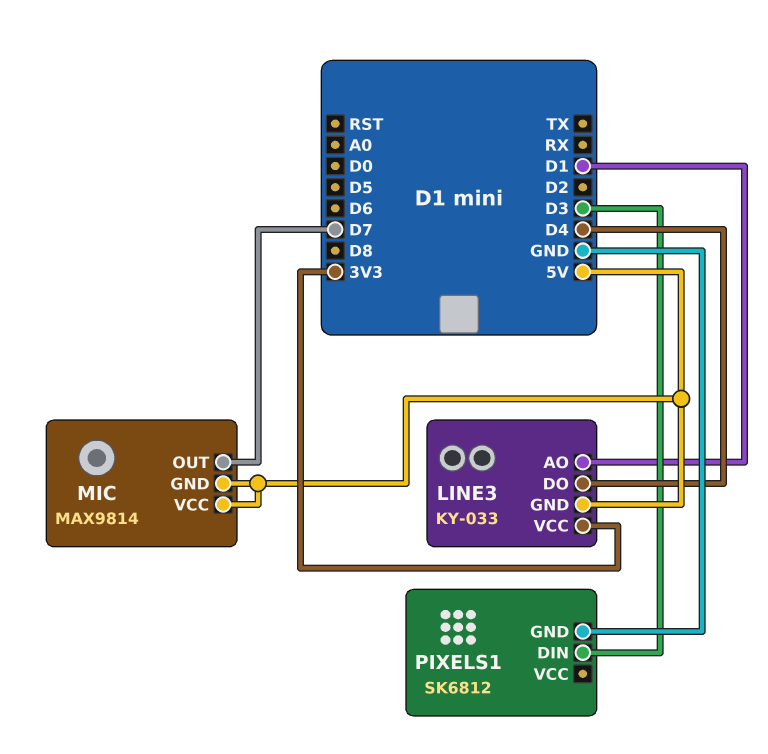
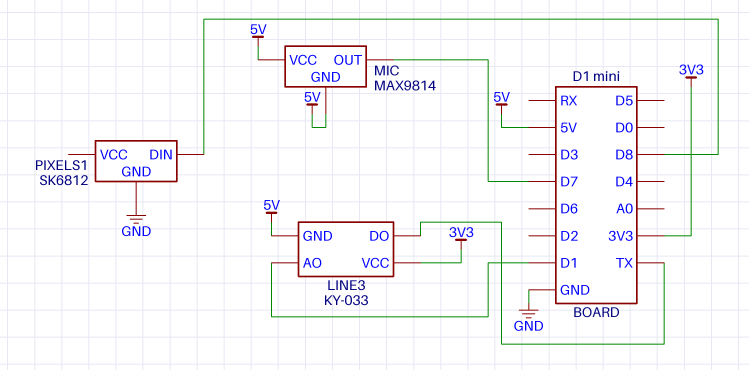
LINE3 pin DO: D4 -> TX
PIXELS1 pin DIN: D3 -> D8

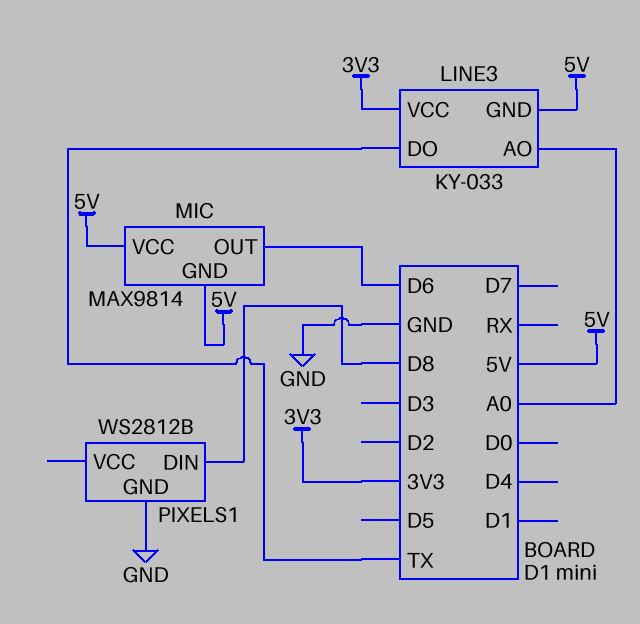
LINE3 pin AO: D1 -> A0
MIC pin OUT: D7 -> D6
PIXELS1: SK6812 -> WS2812B

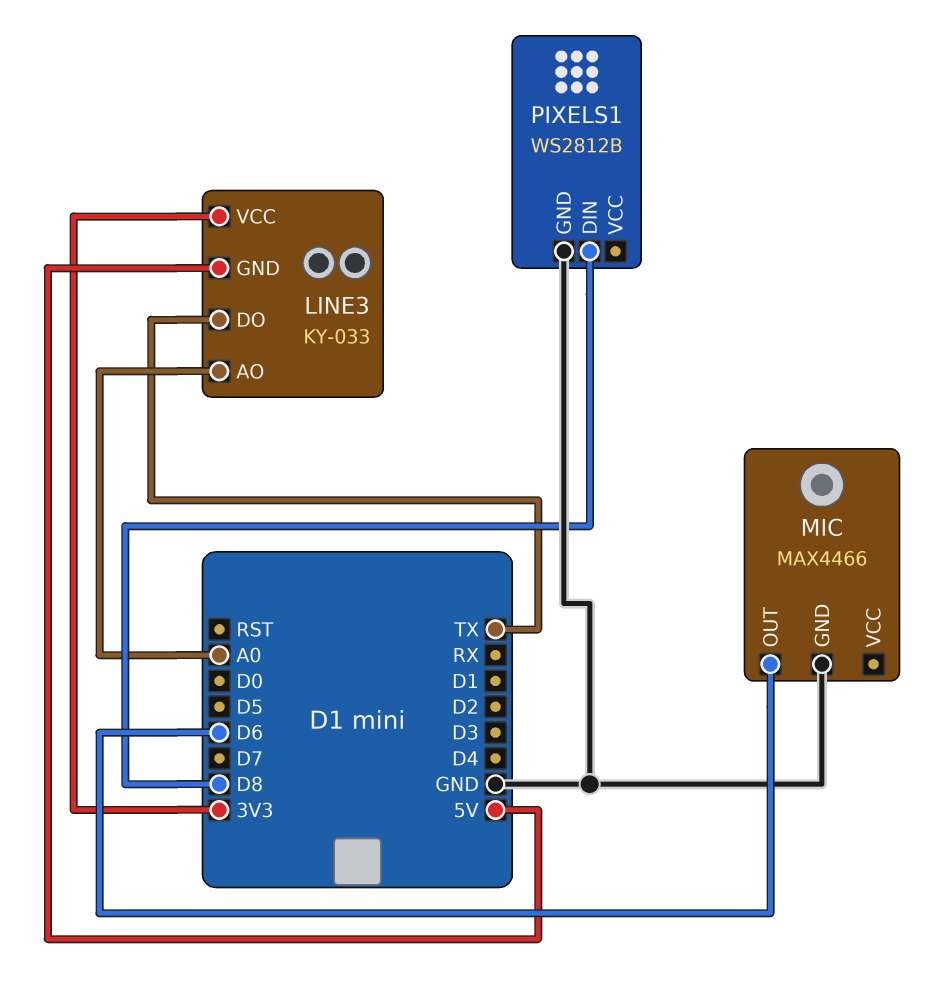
MIC: MAX9814 -> MAX4466
MIC pin GND: 5V -> GND
MIC pin VCC: 5V -> none

